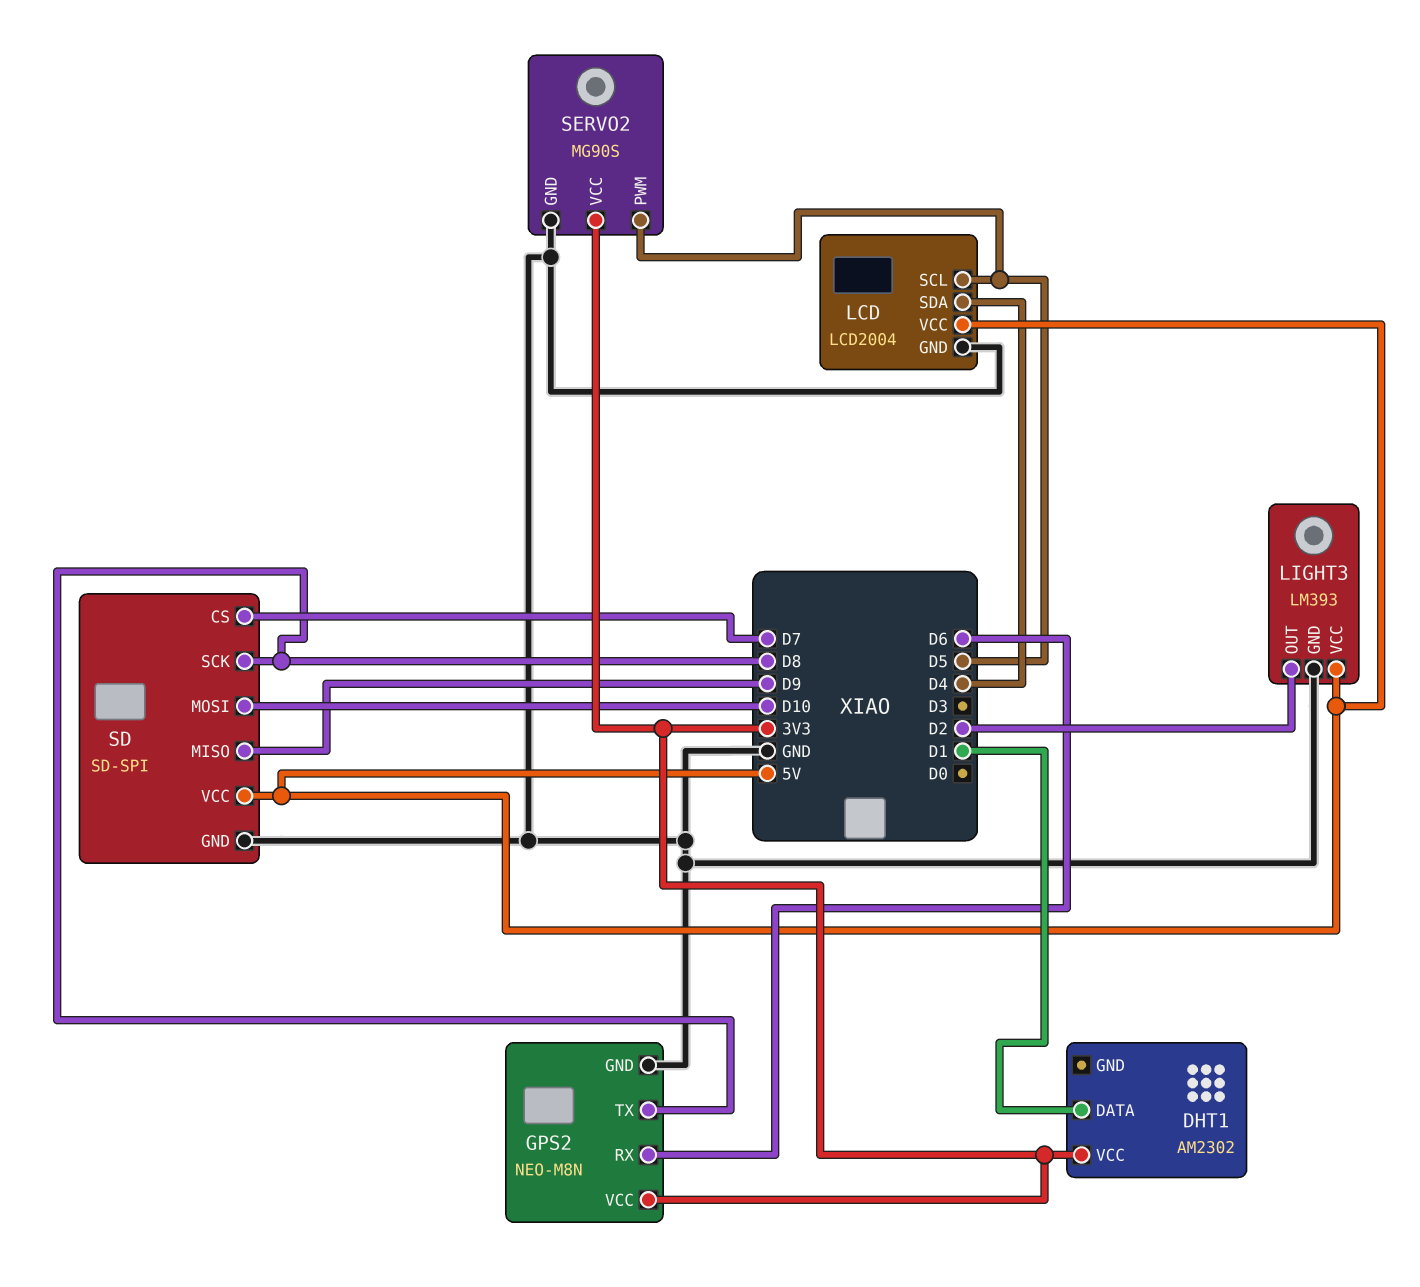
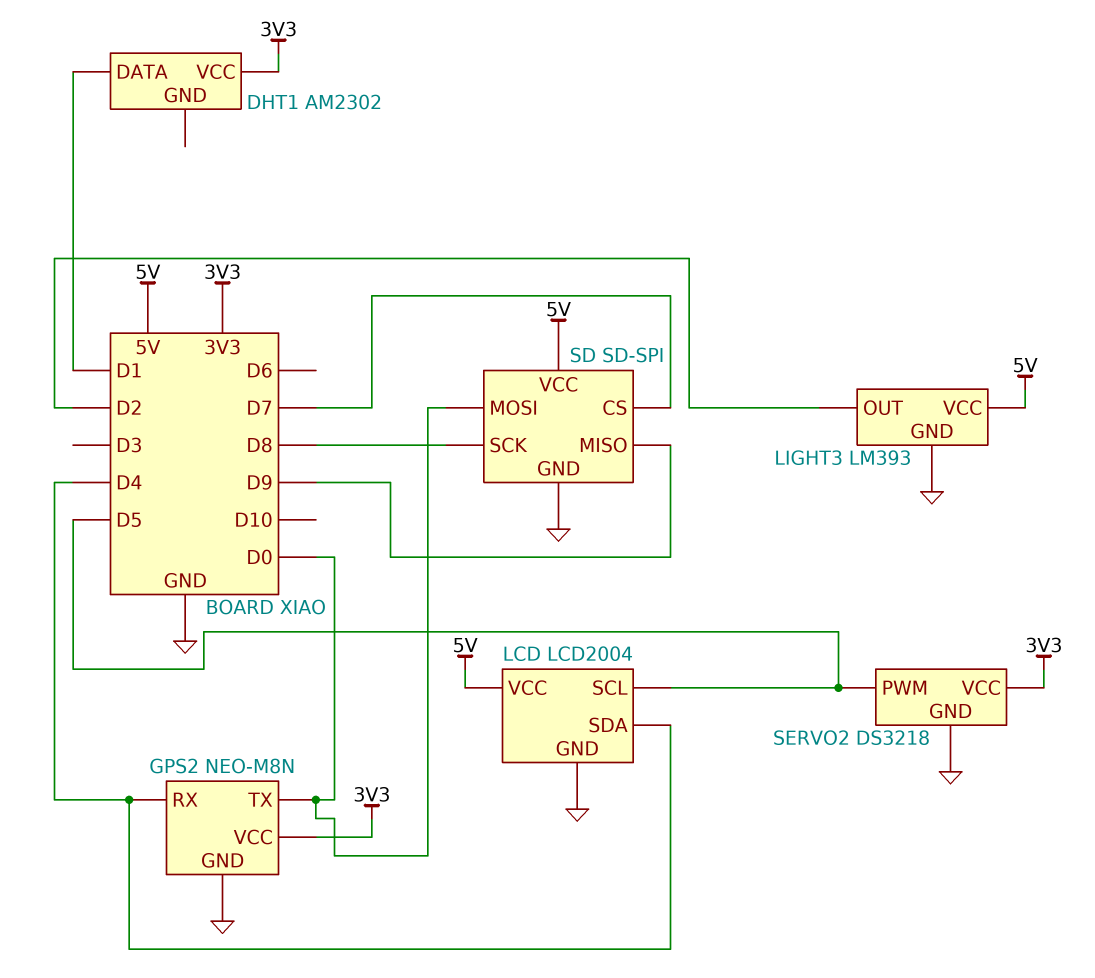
GPS2 pin RX: D6 -> D4
GPS2 pin TX: D8 -> D0
SD pin MOSI: D10 -> D0
SERVO2: MG90S -> DS3218

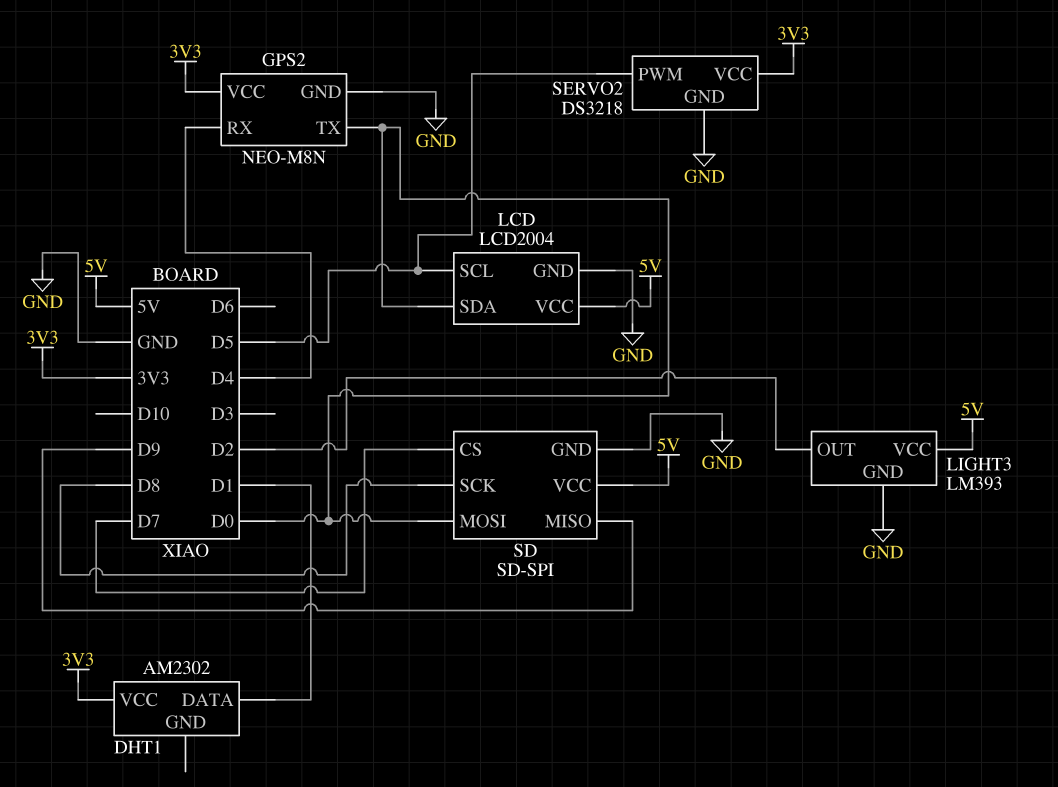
LCD pin SDA: D4 -> D0

